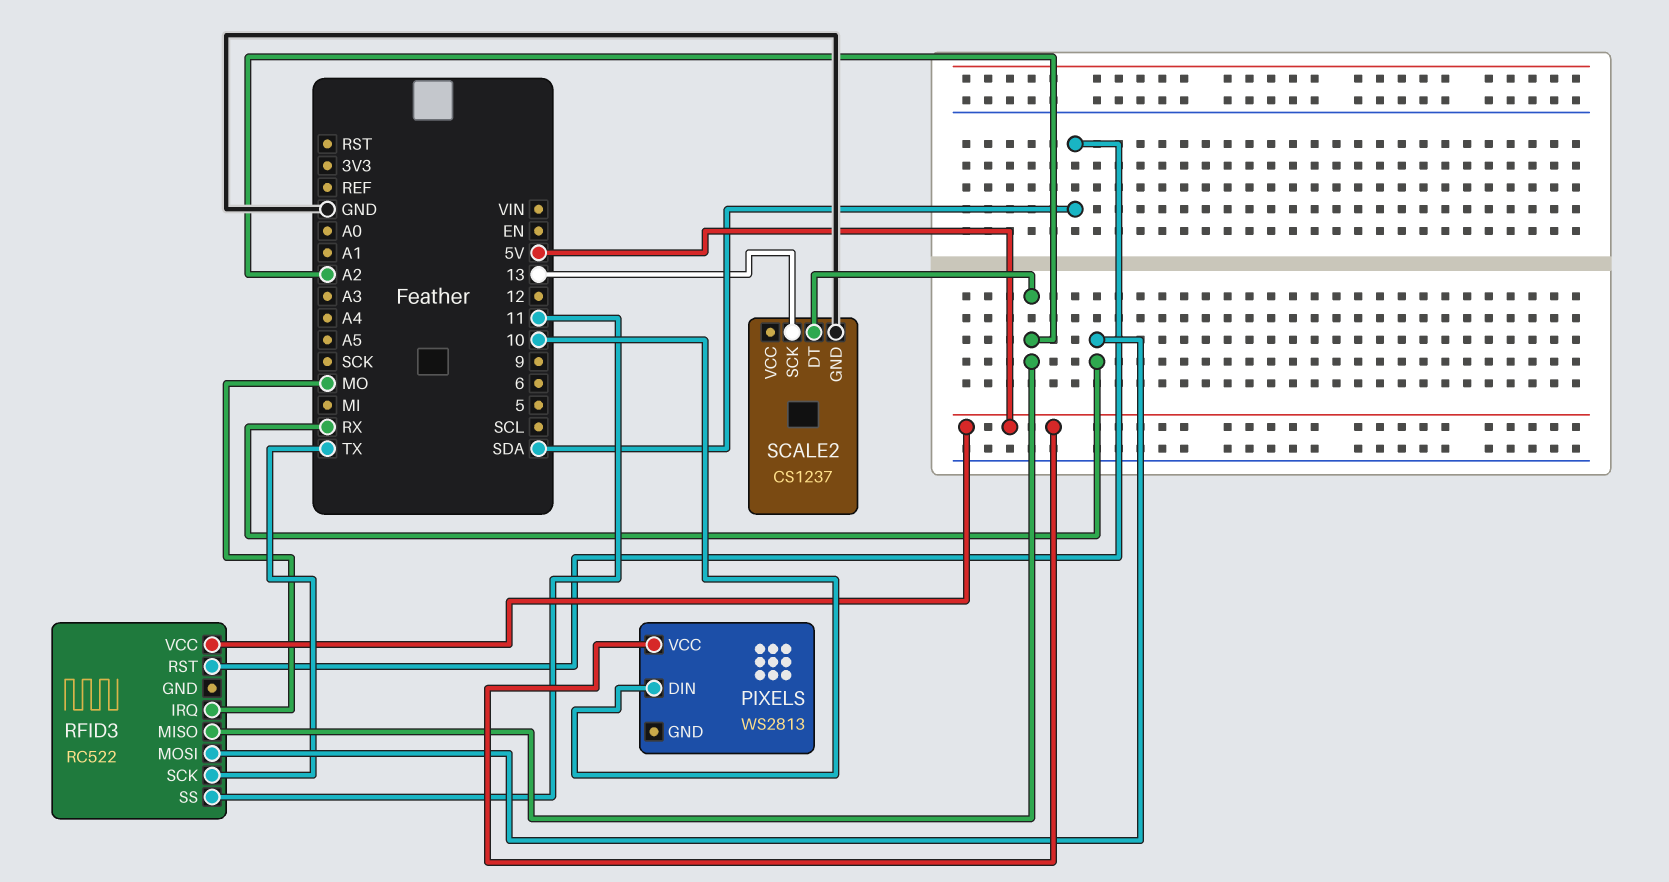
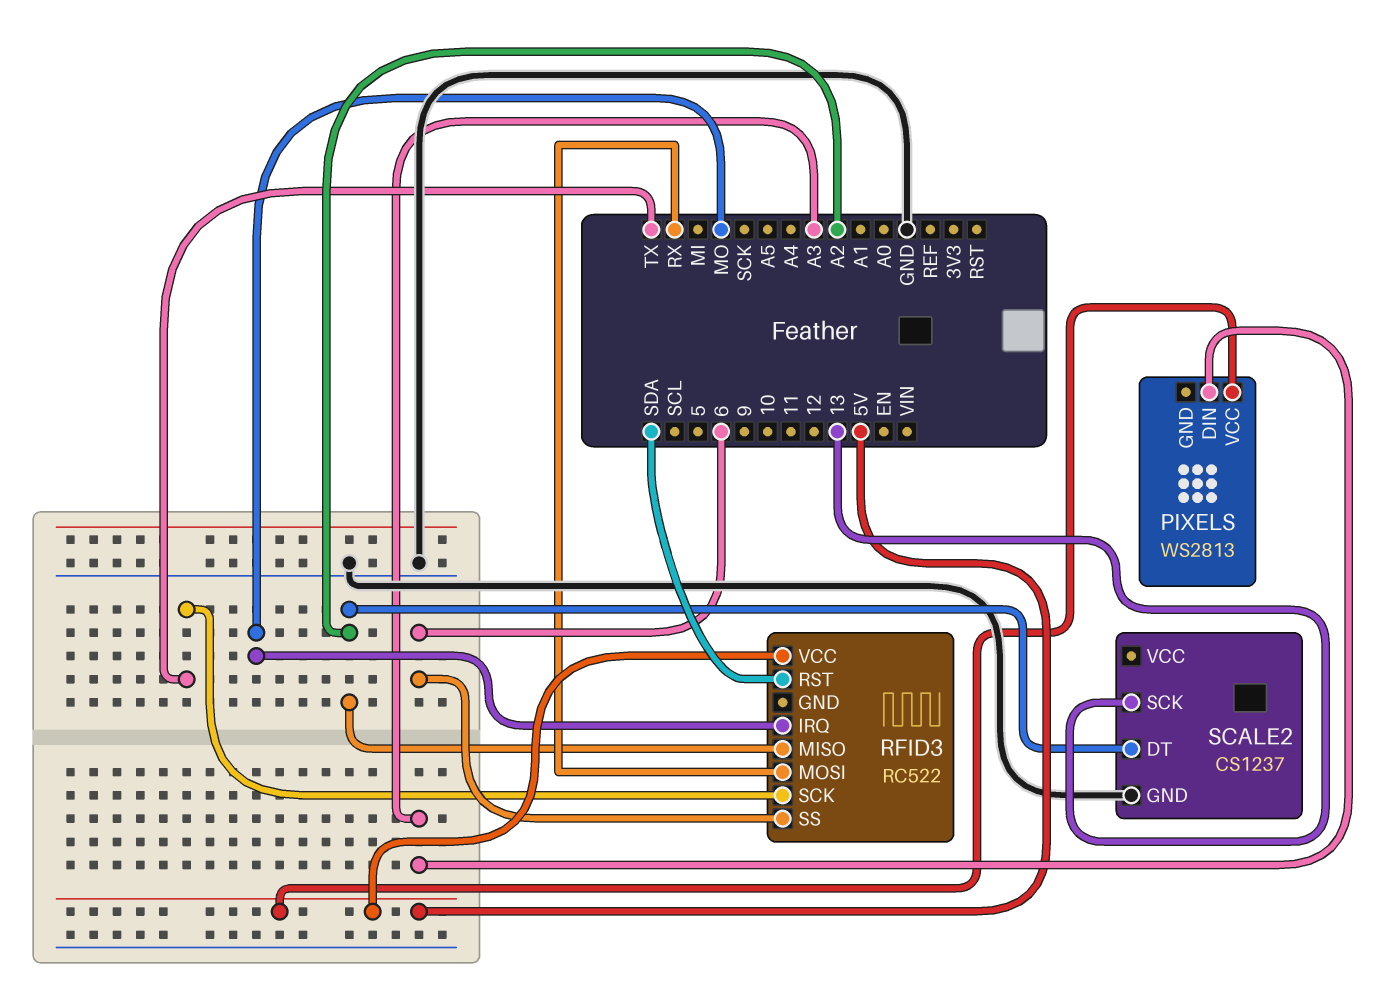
PIXELS pin DIN: 10 -> A3
RFID3 pin SS: 11 -> 6

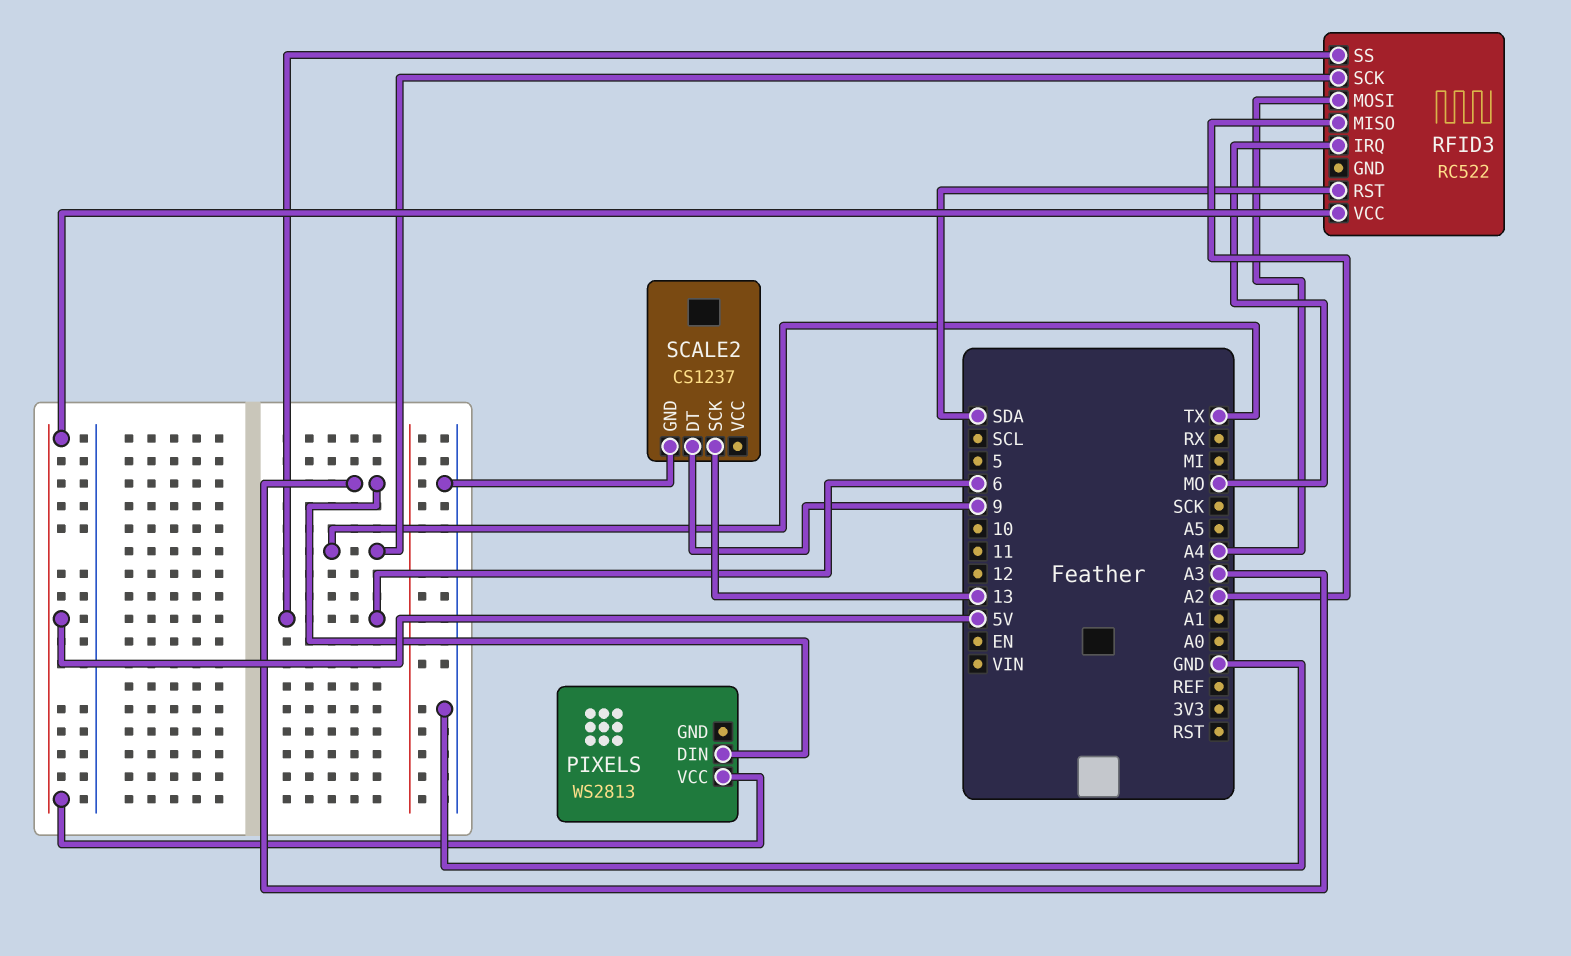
RFID3 pin MOSI: RX -> A4
SCALE2 pin DT: A2 -> 9

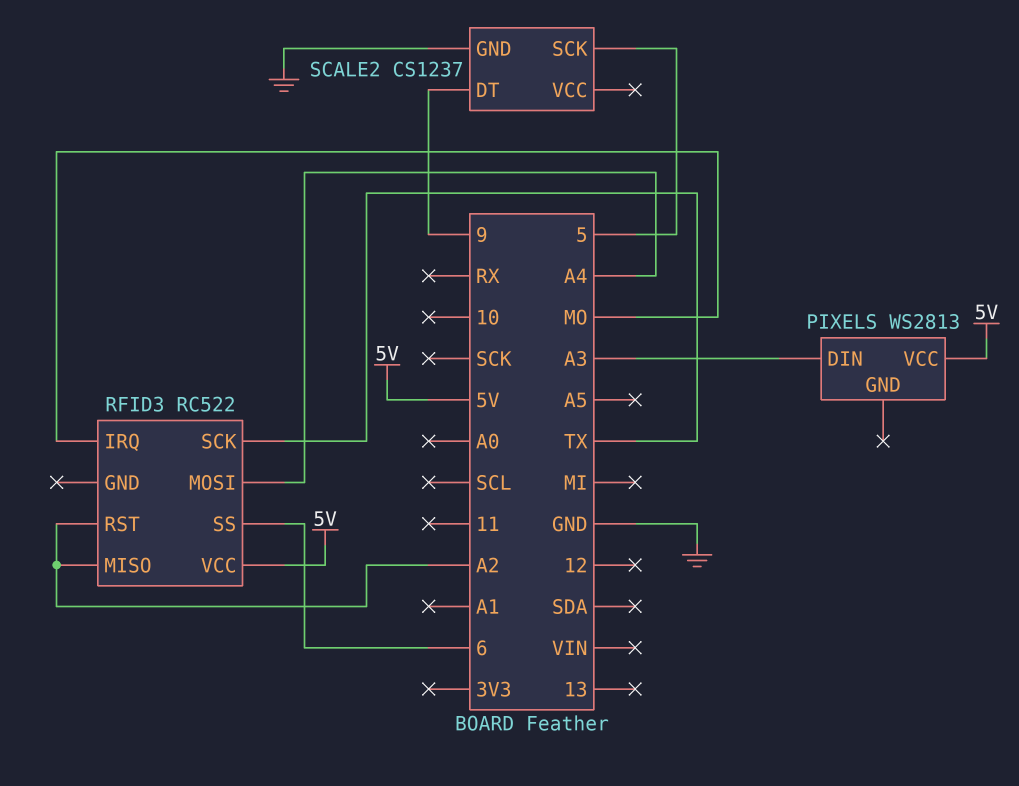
RFID3 pin RST: SDA -> A2
SCALE2 pin SCK: 13 -> 5

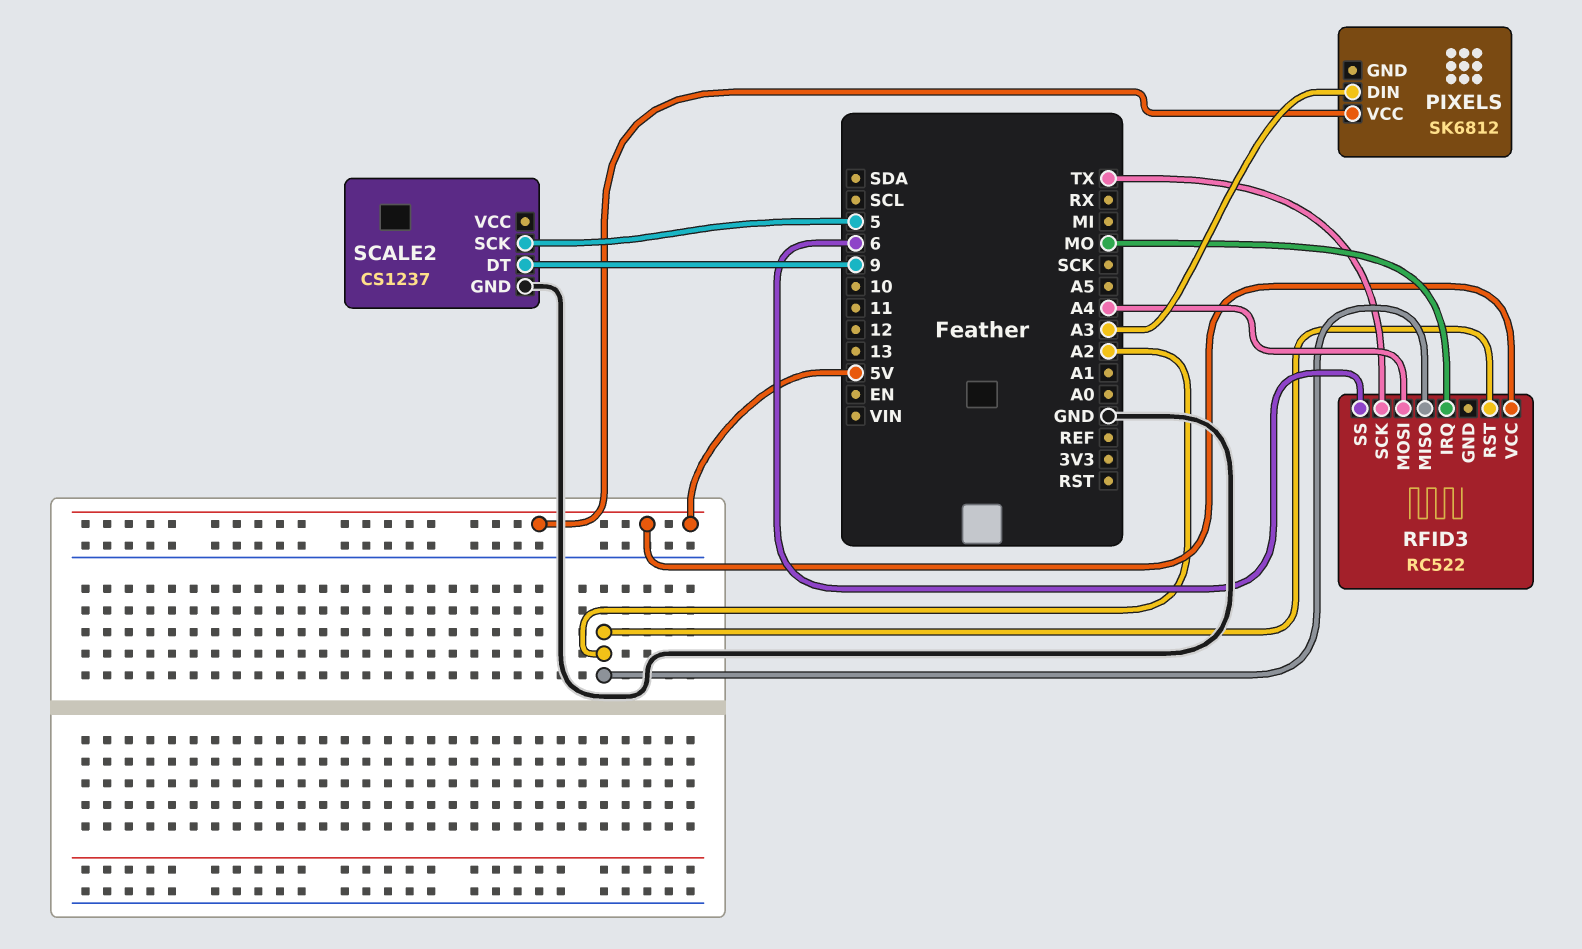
PIXELS: WS2813 -> SK6812

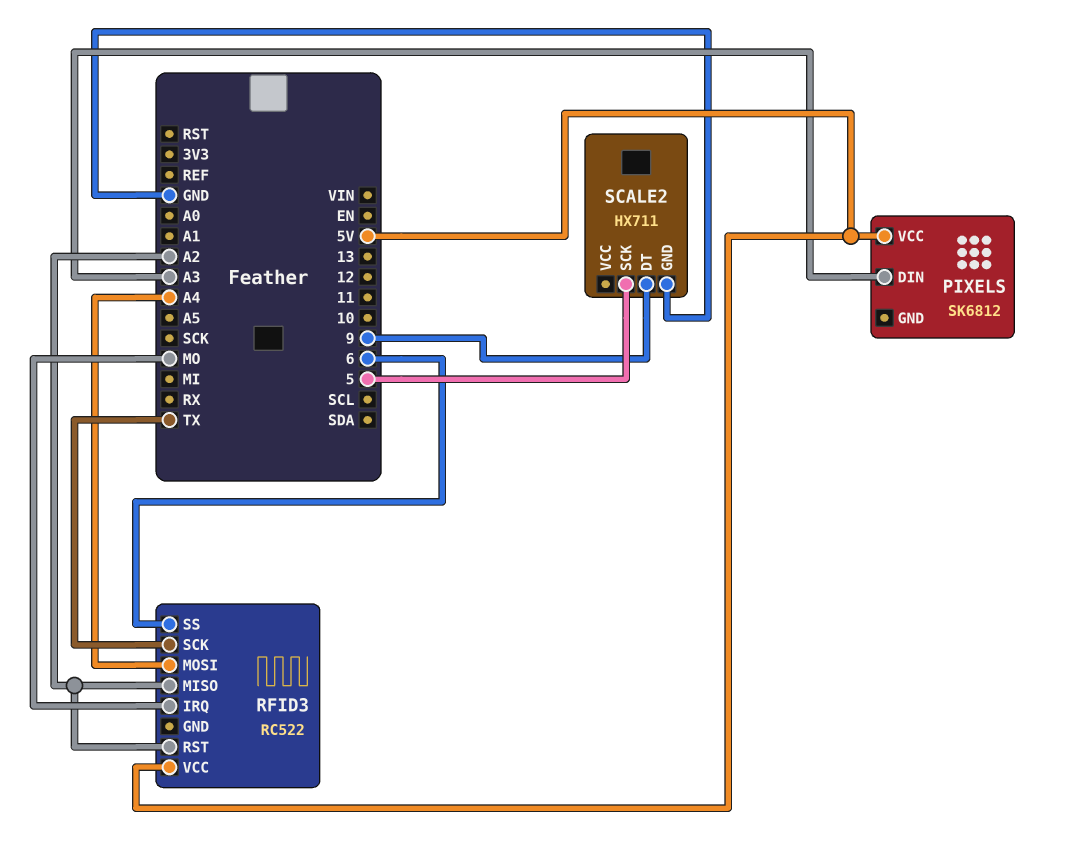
SCALE2: CS1237 -> HX711

